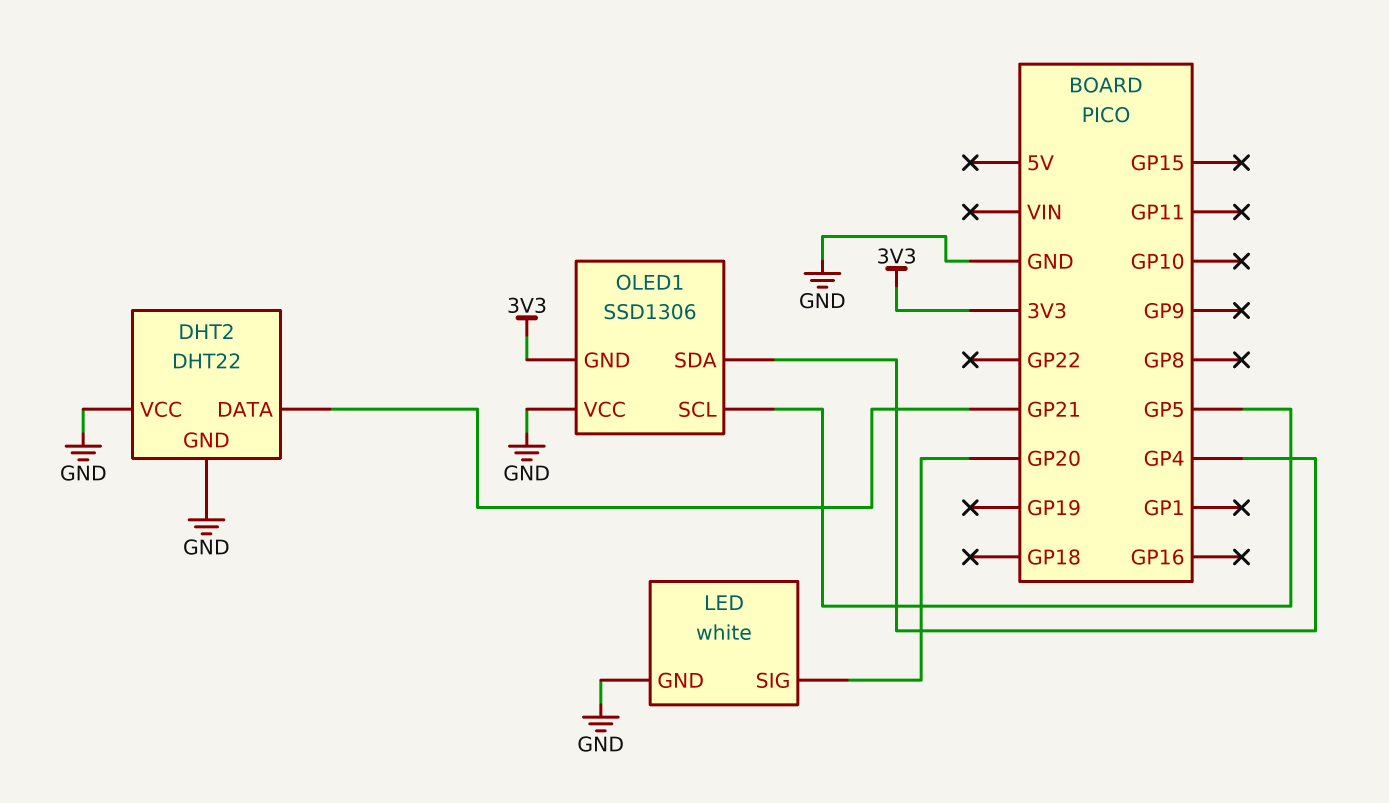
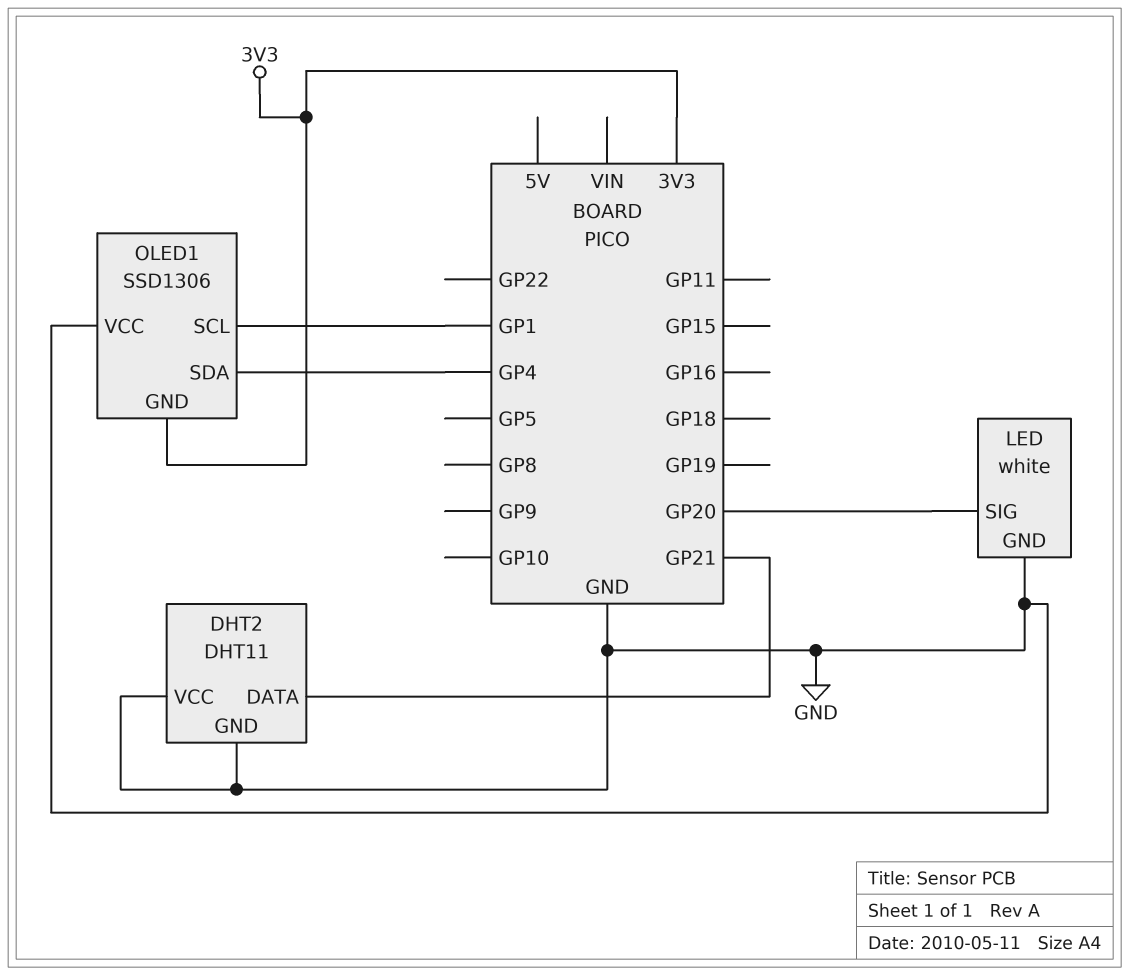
DHT2: DHT22 -> DHT11
OLED1 pin SCL: GP5 -> GP1

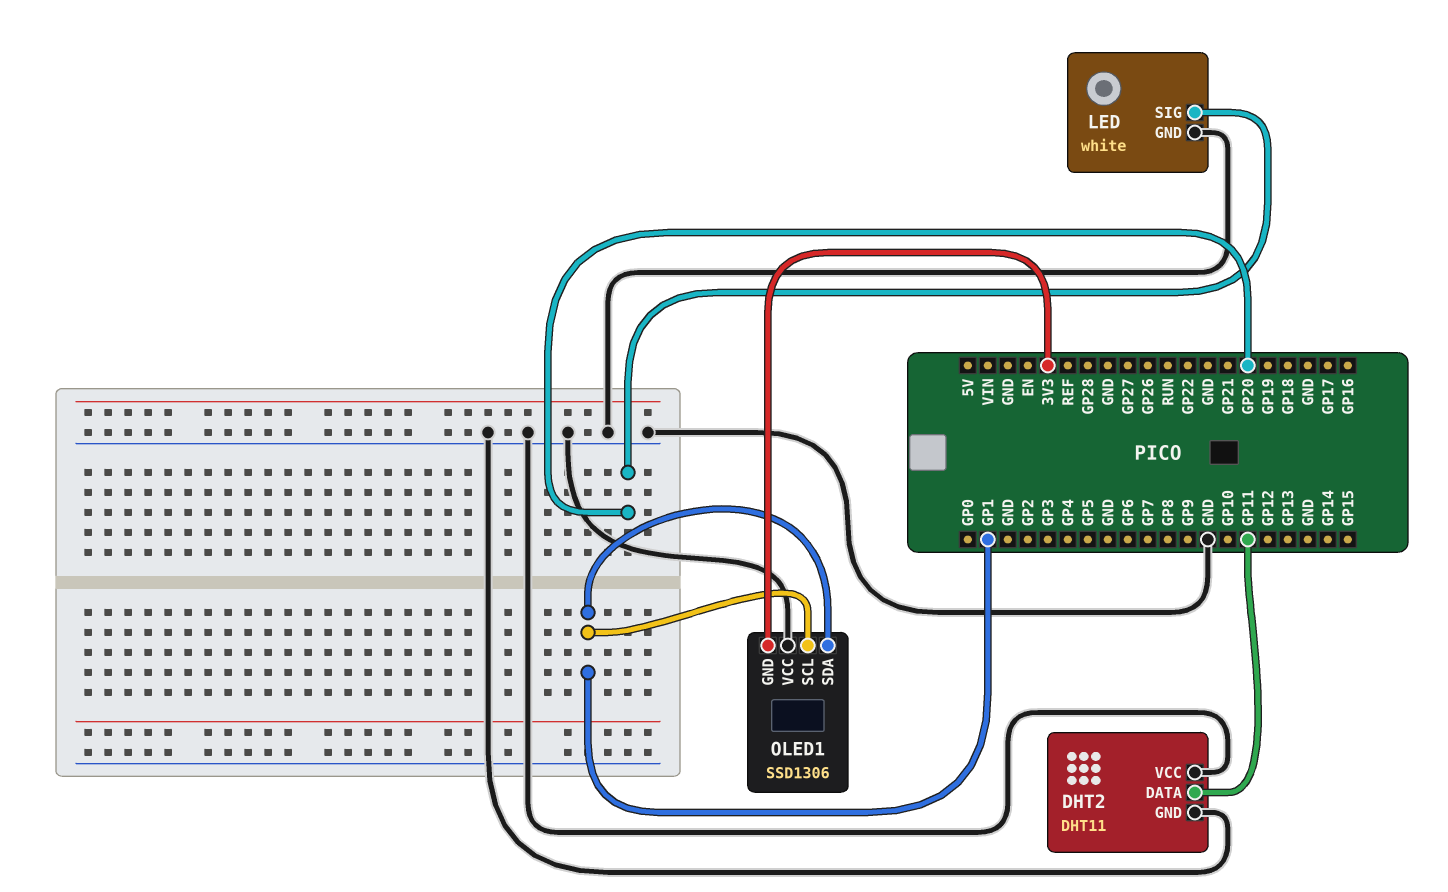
DHT2 pin DATA: GP21 -> GP11
OLED1 pin SDA: GP4 -> GP1

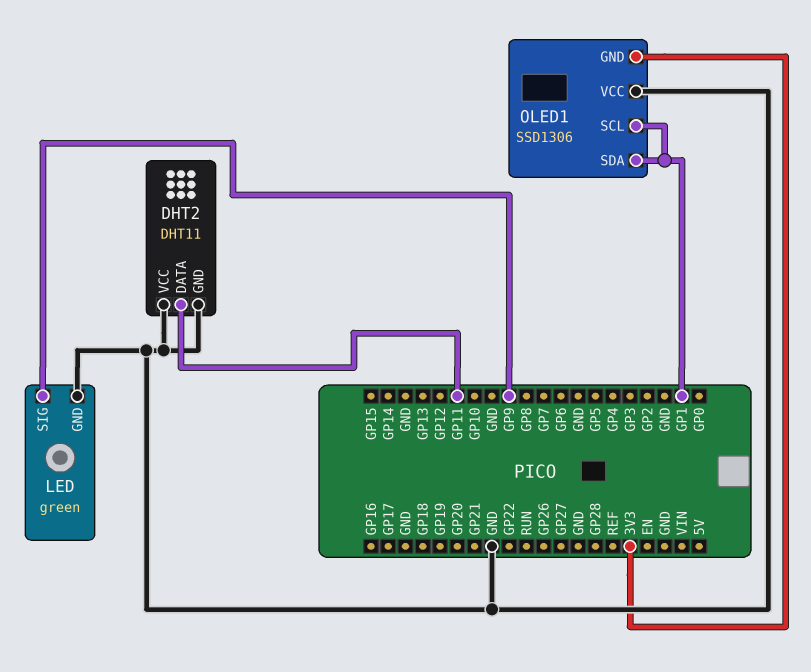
LED: white -> green
LED pin SIG: GP20 -> GP9

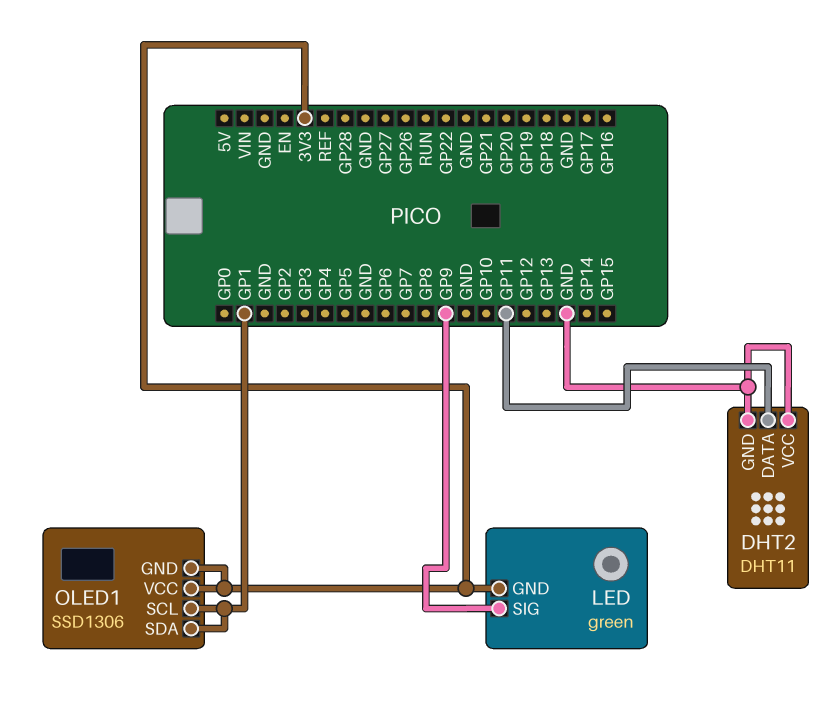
LED pin GND: GND -> 3V3
OLED1 pin VCC: GND -> 3V3

